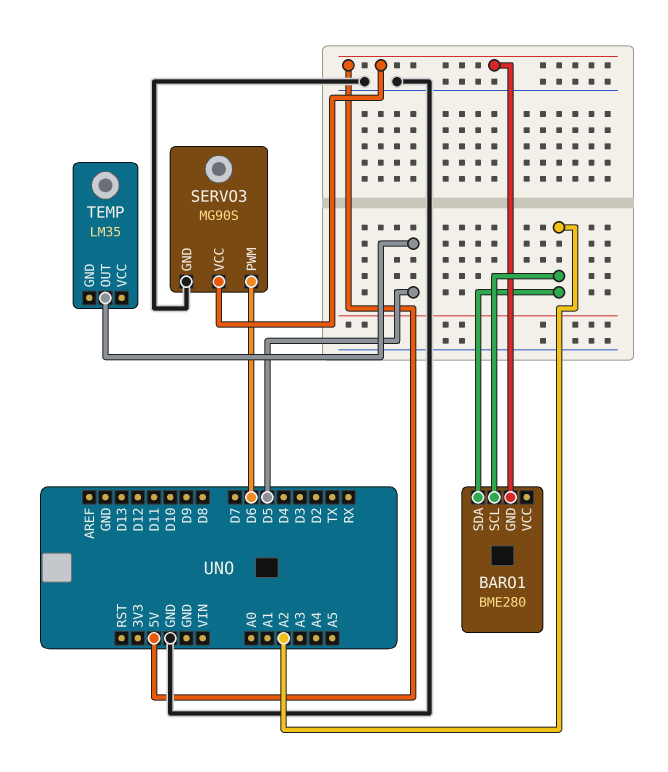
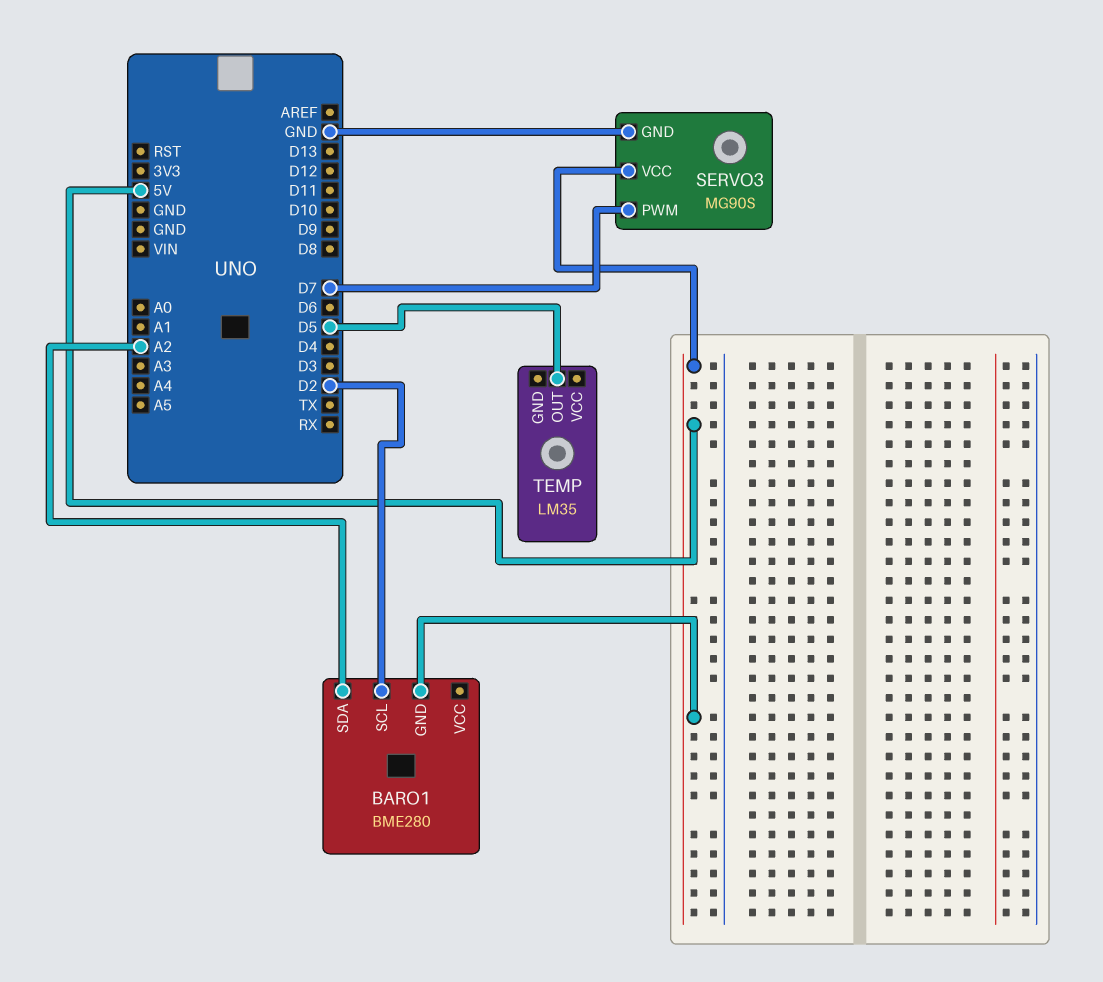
BARO1 pin SCL: A2 -> D2
SERVO3 pin PWM: D6 -> D7

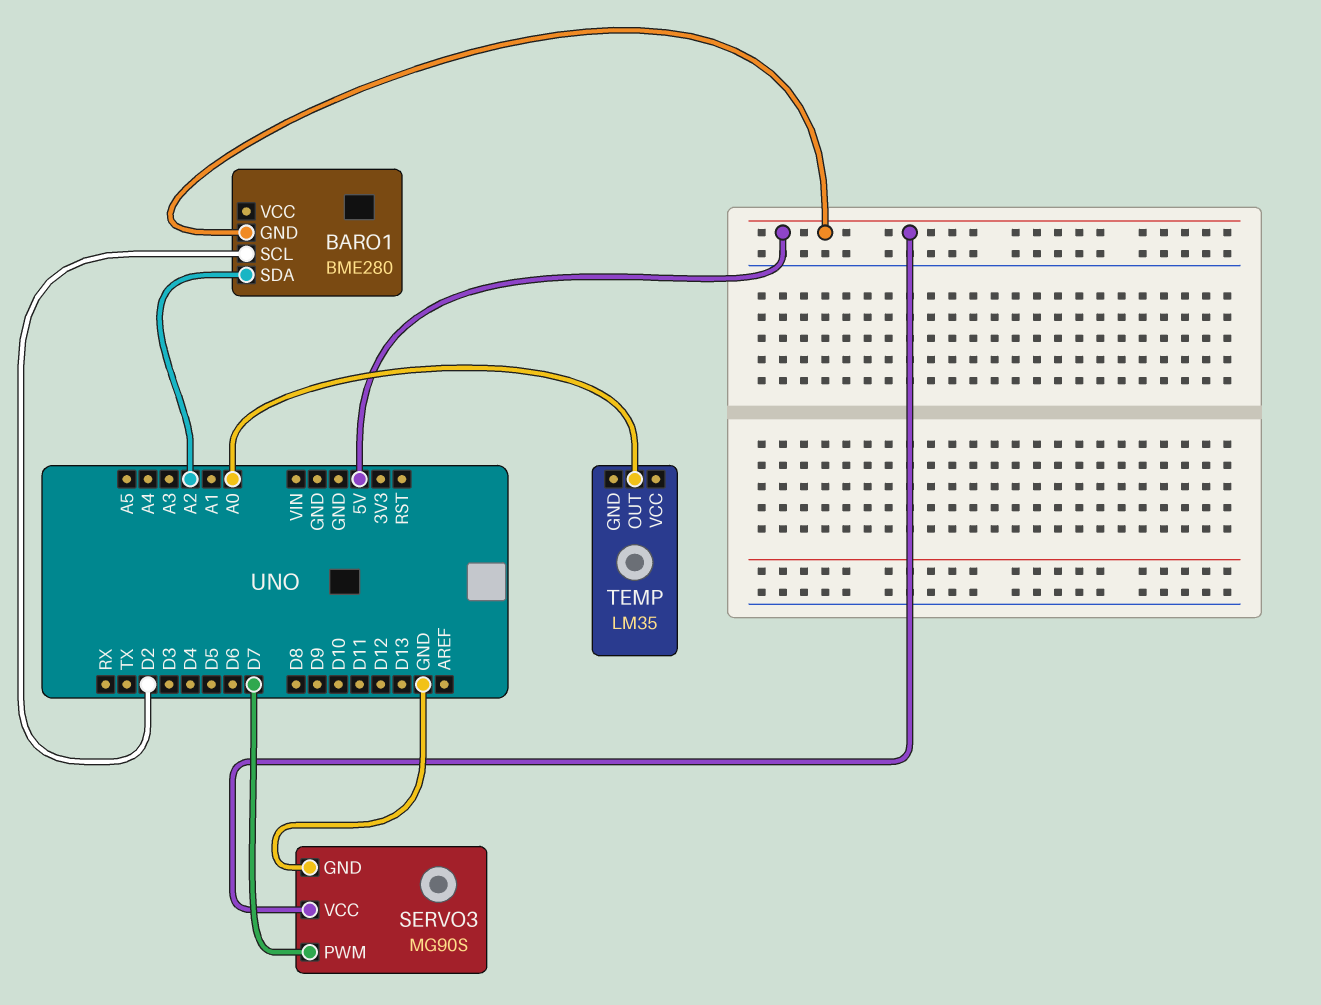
TEMP pin OUT: D5 -> A0

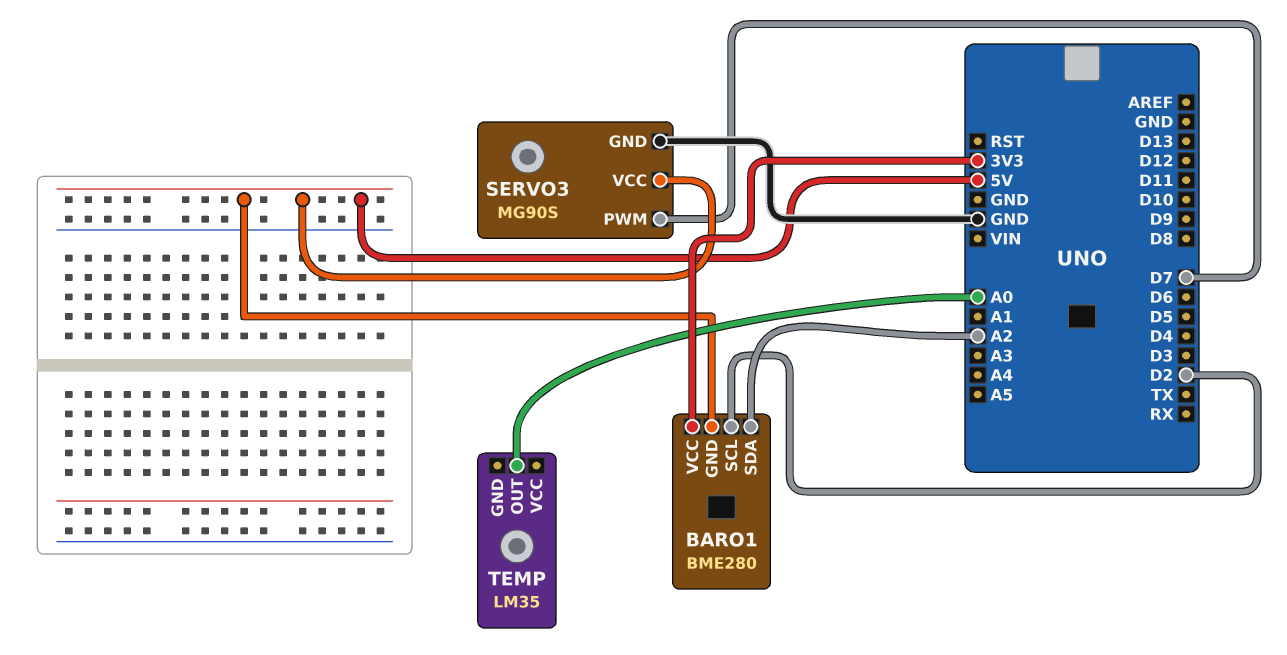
BARO1 pin VCC: none -> 3V3

